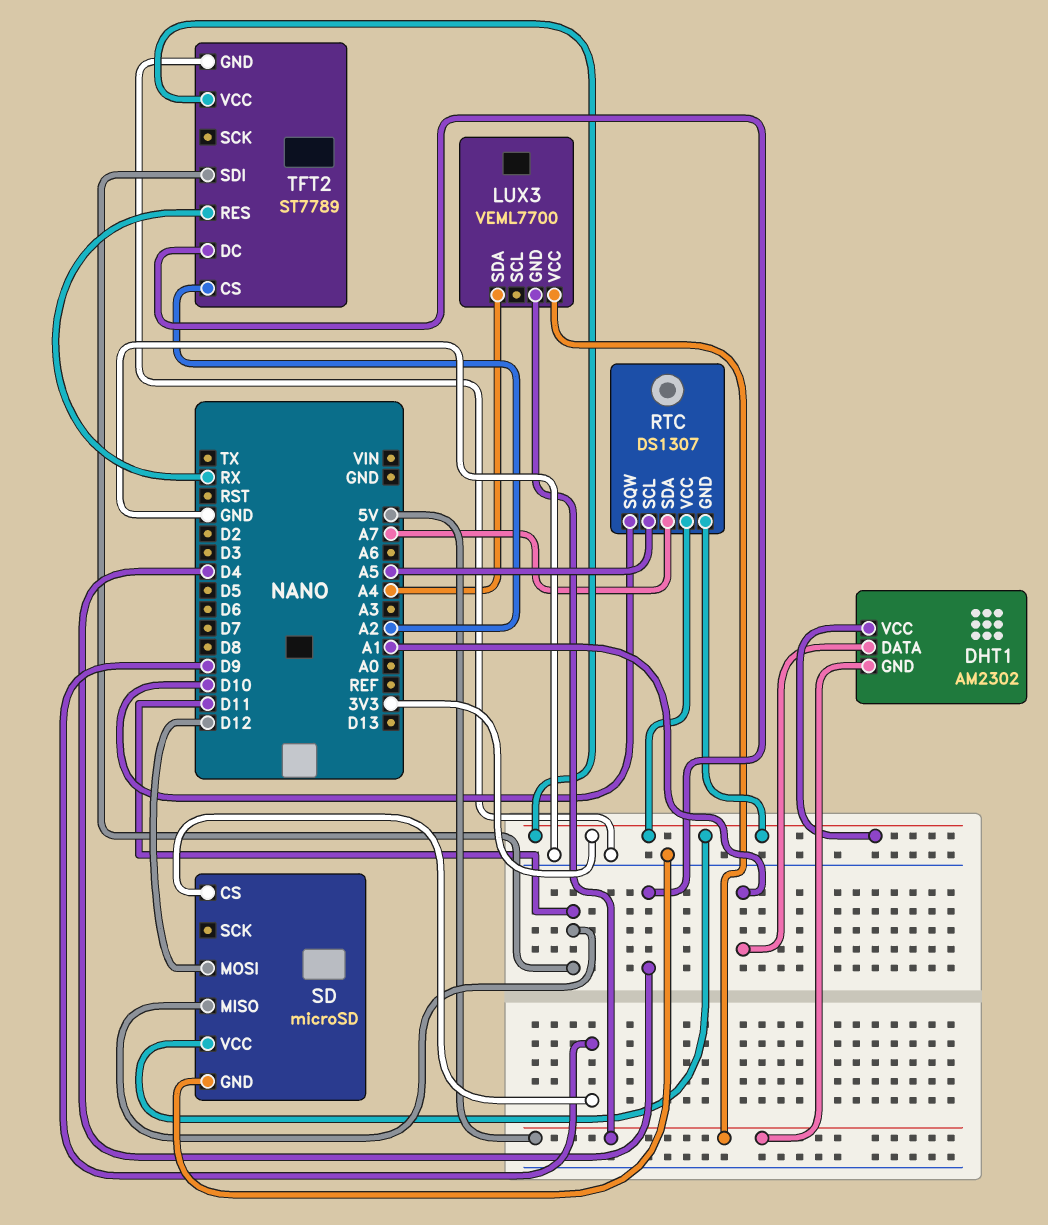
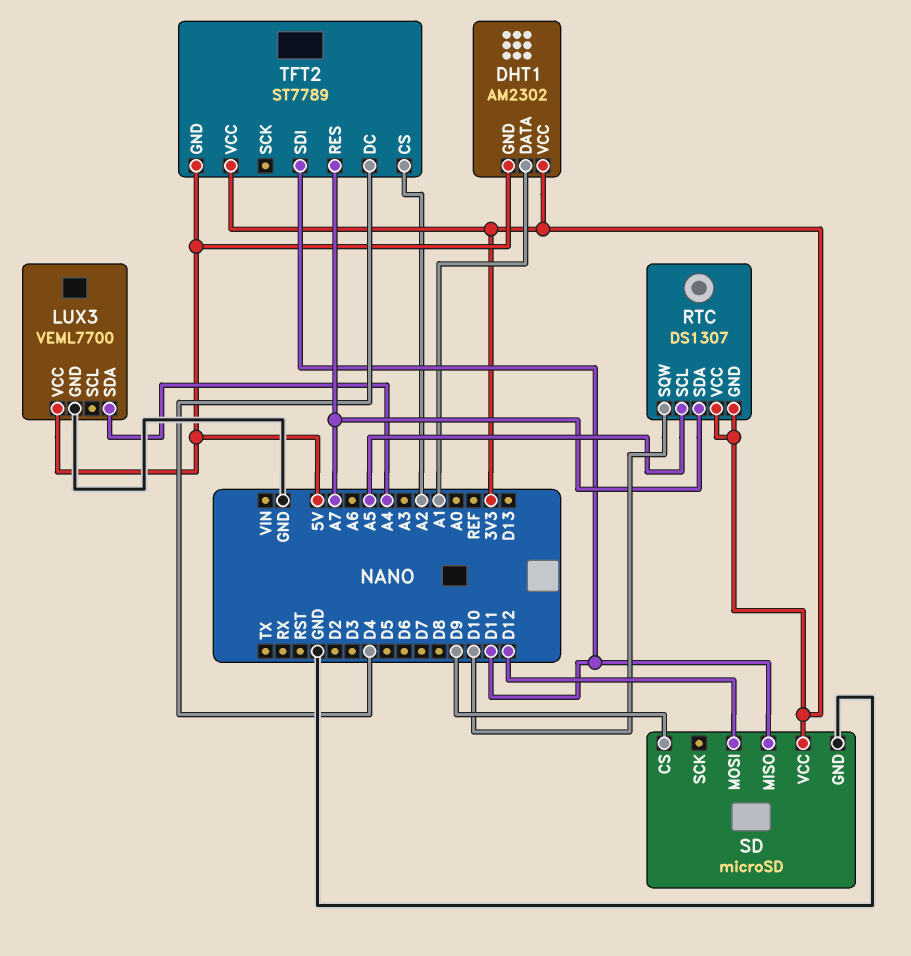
LUX3 pin GND: 5V -> GND
TFT2 pin GND: GND -> 5V
TFT2 pin RES: RX -> A7

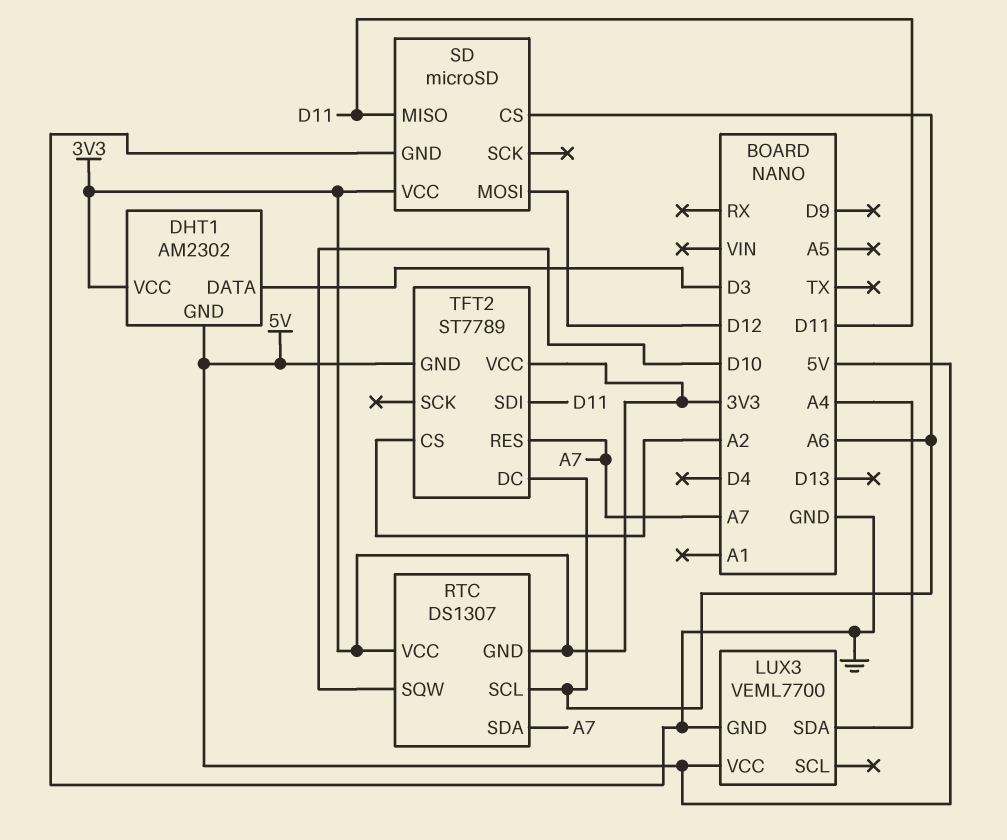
DHT1 pin DATA: A1 -> D3
RTC pin SCL: A5 -> A6
SD pin CS: D9 -> A6
TFT2 pin DC: D4 -> A6

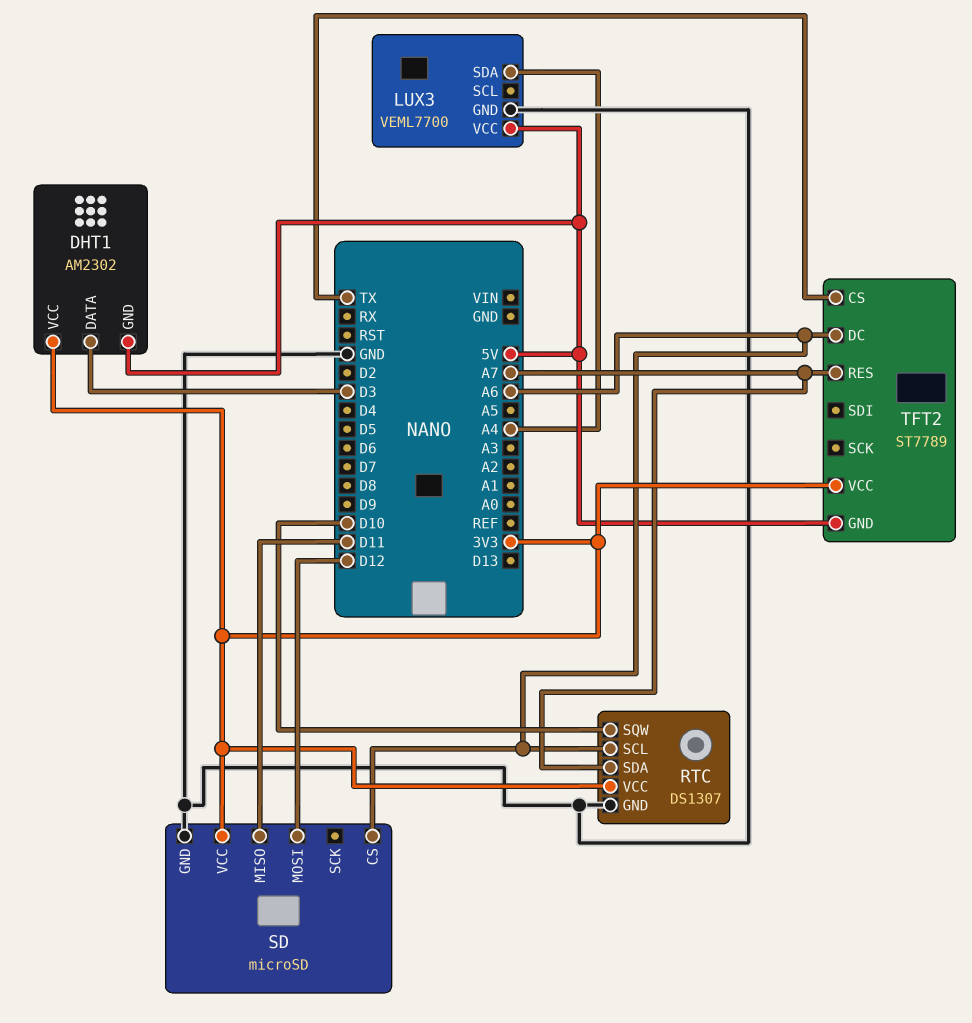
RTC pin GND: 3V3 -> GND
TFT2 pin CS: A2 -> TX
TFT2 pin SDI: D11 -> none

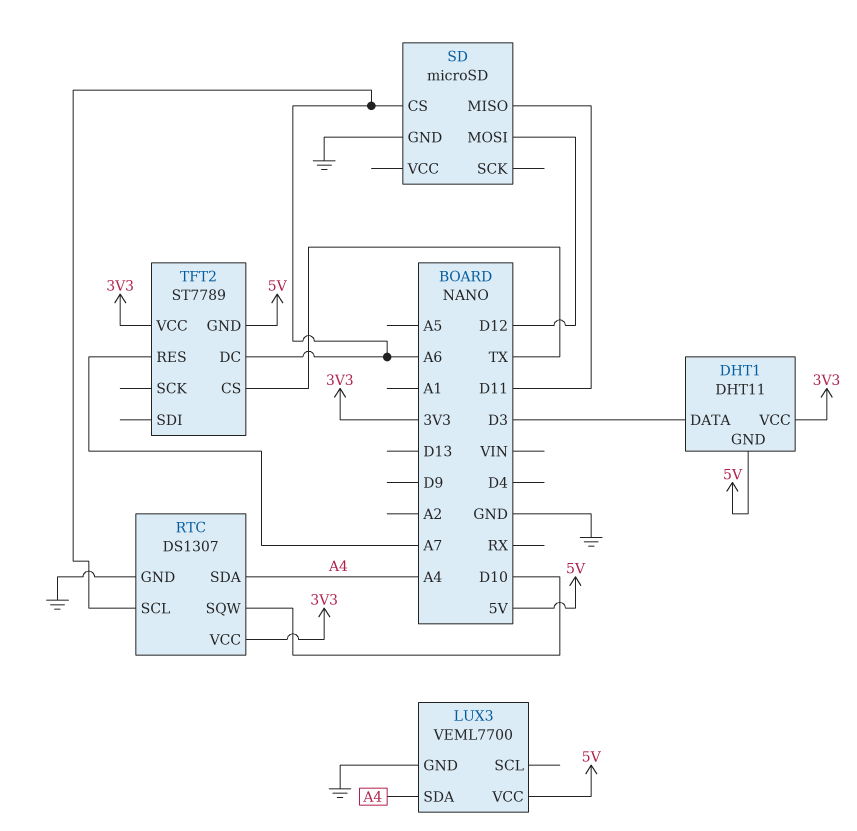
DHT1: AM2302 -> DHT11
RTC pin SDA: A7 -> A4
SD pin VCC: 3V3 -> none

